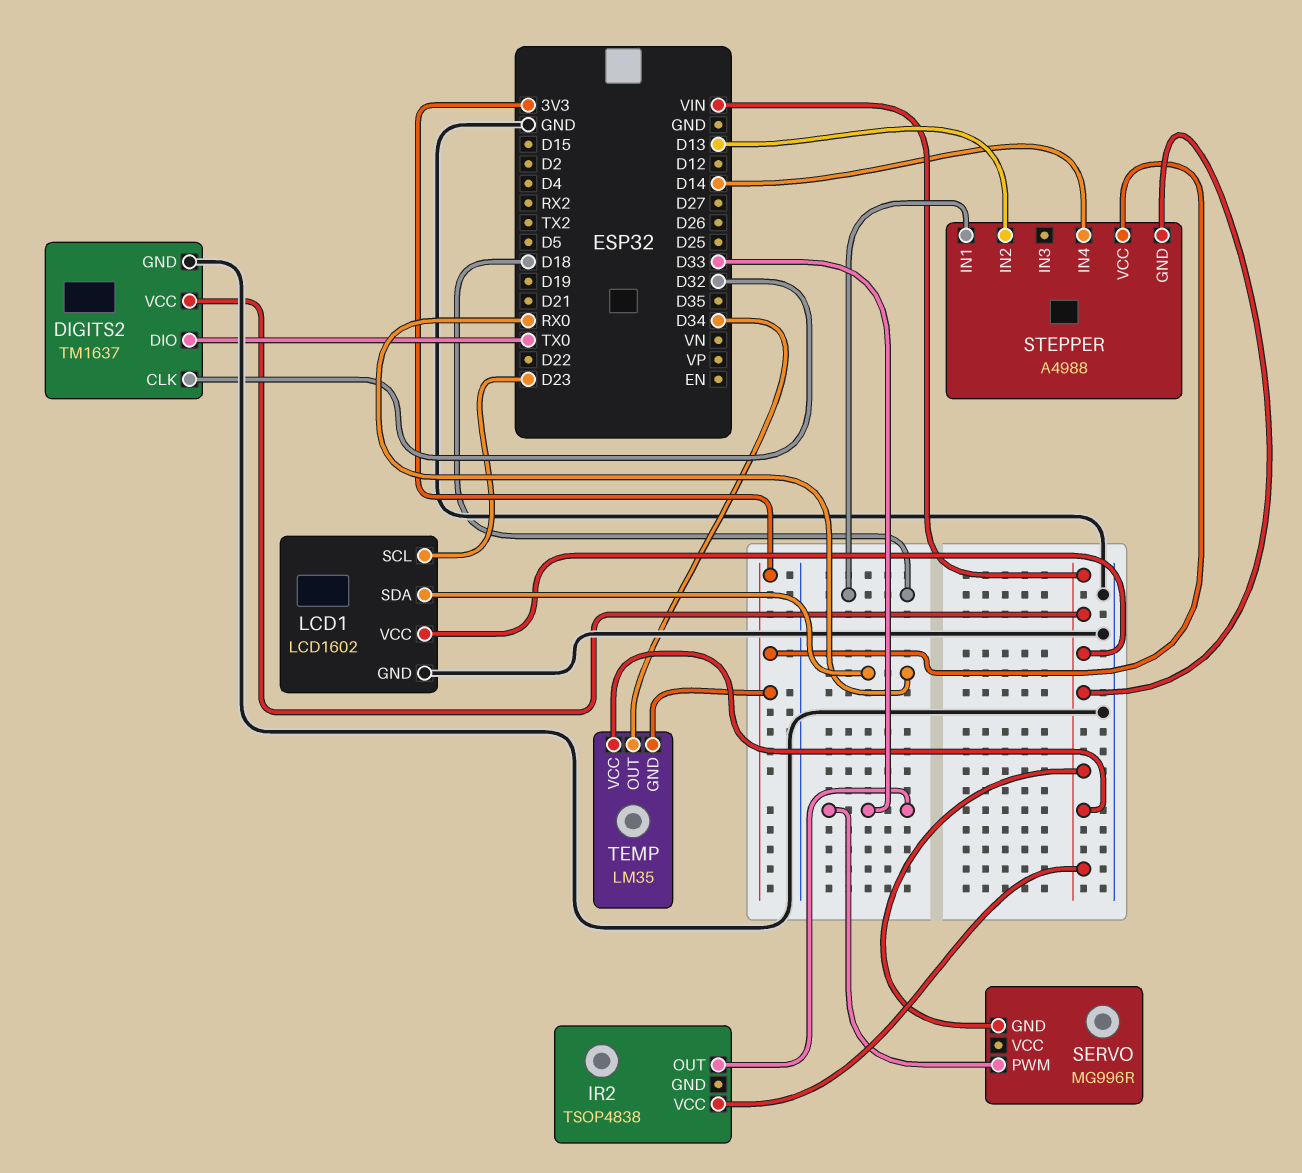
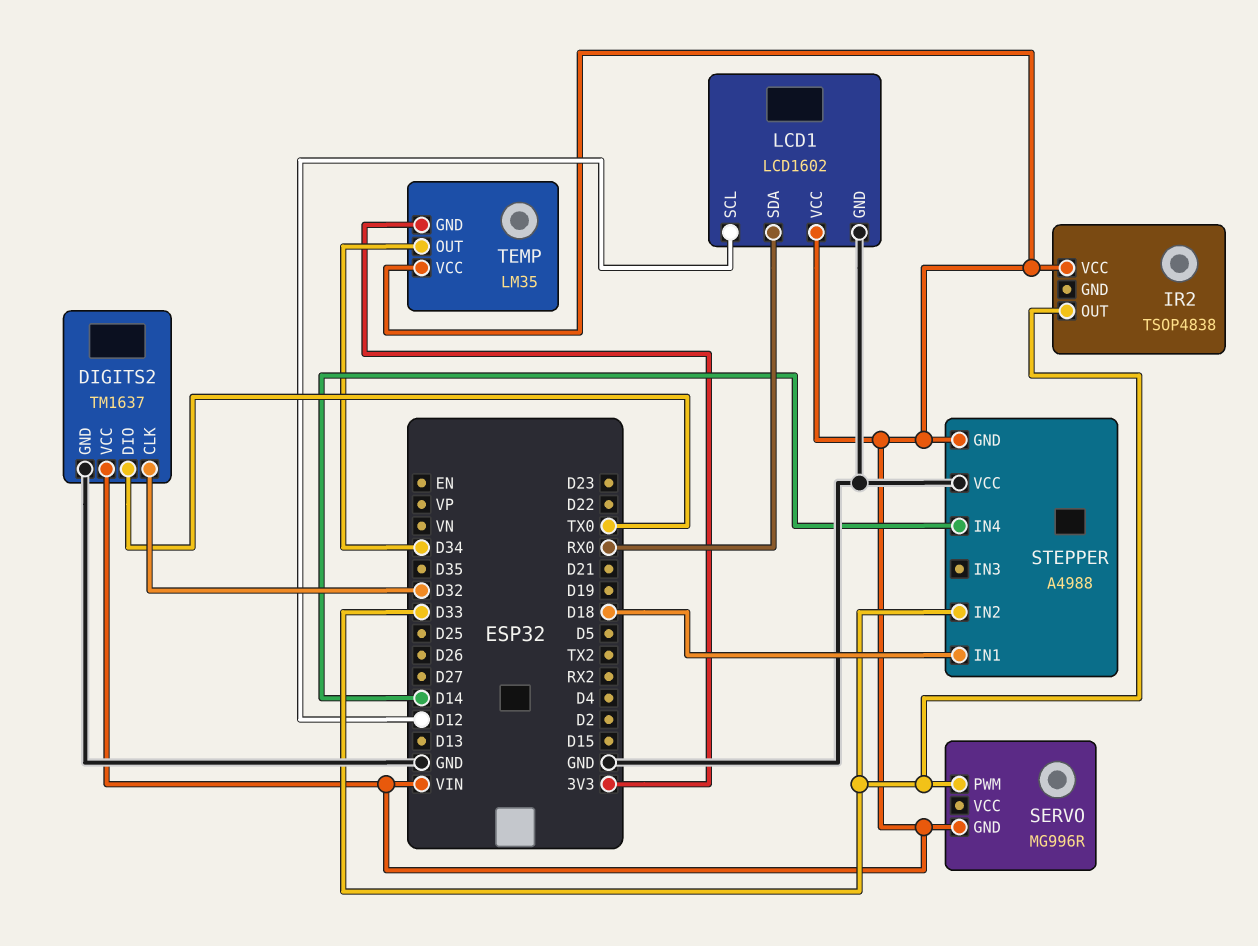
LCD1 pin SCL: D23 -> D12
STEPPER pin IN2: D13 -> D33
STEPPER pin VCC: 3V3 -> GND

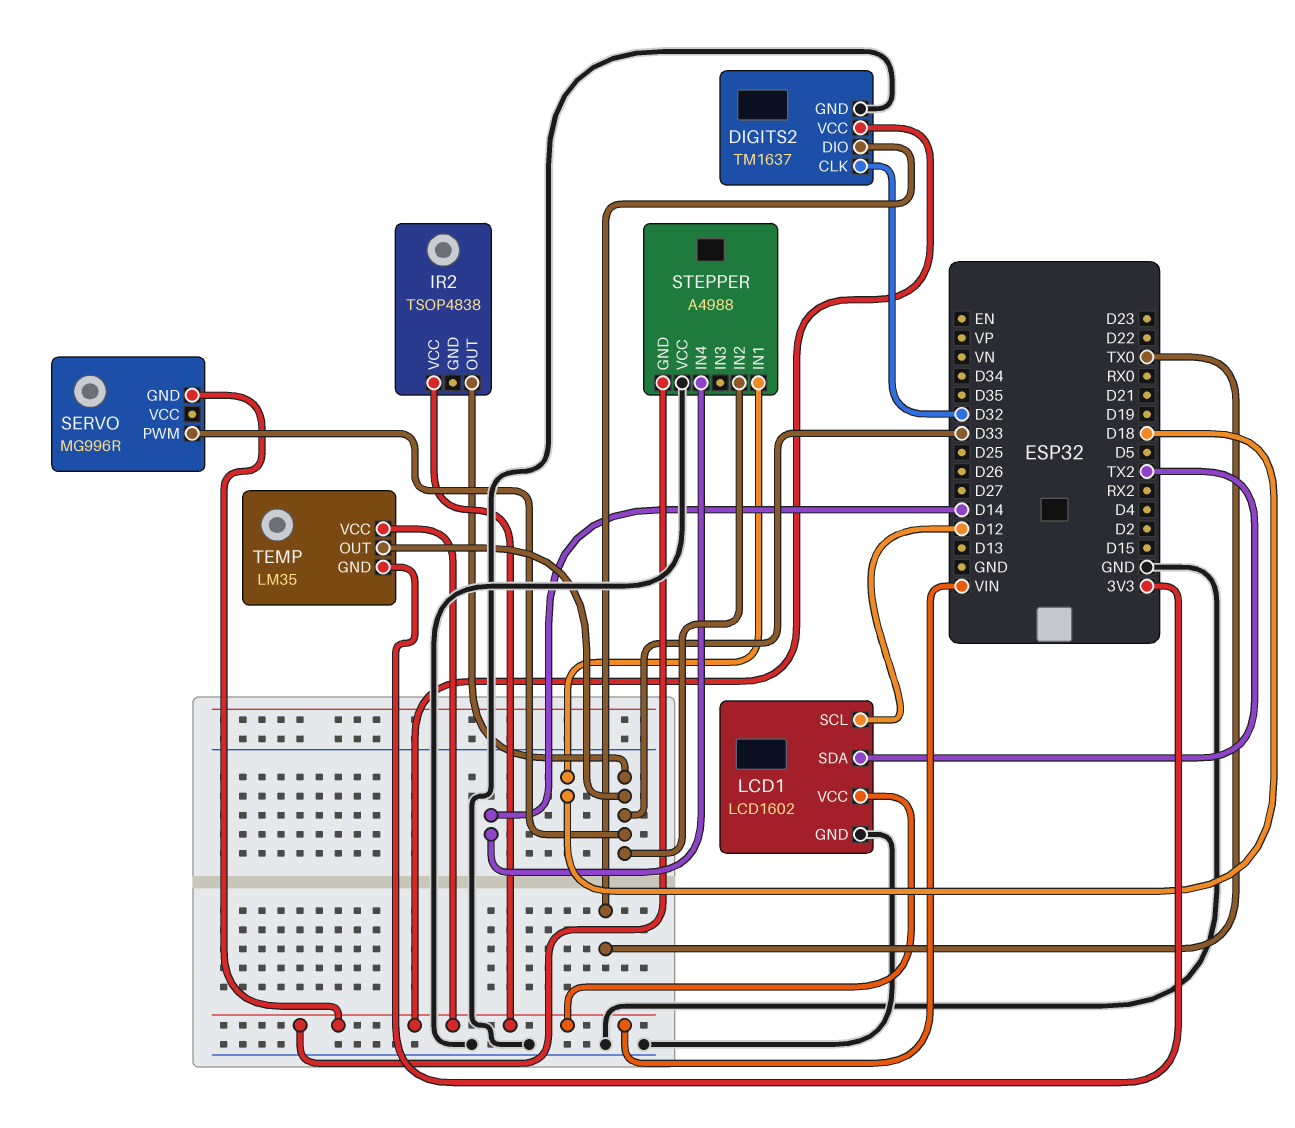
LCD1 pin SDA: RX0 -> TX2
TEMP pin OUT: D34 -> D33

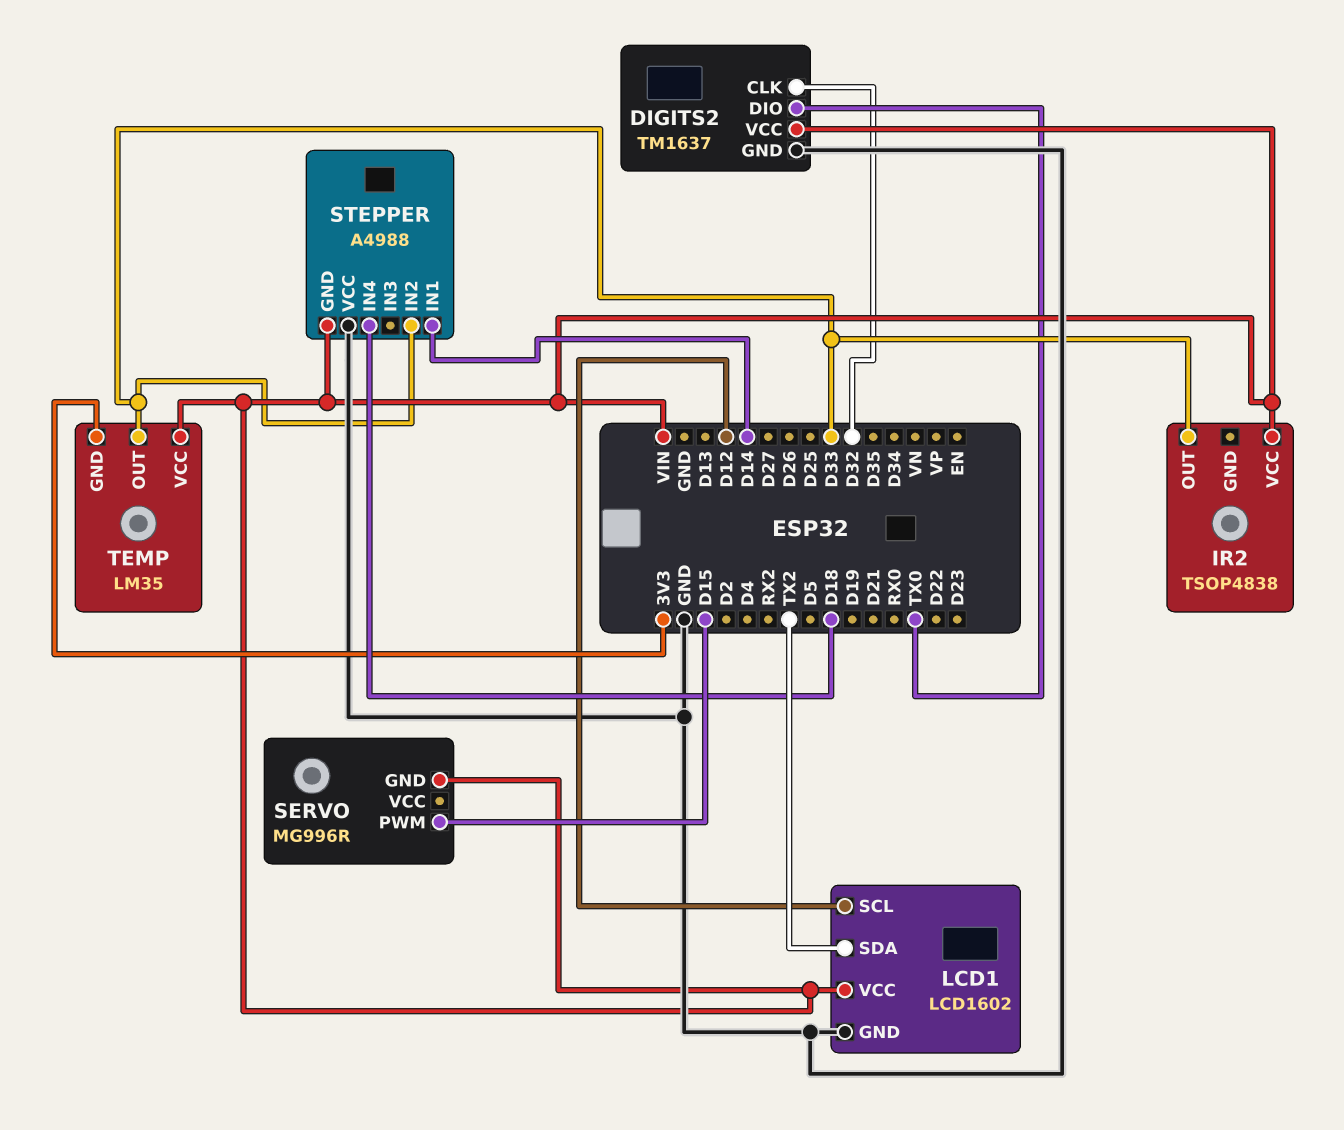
SERVO pin PWM: D33 -> D15
STEPPER pin IN1: D18 -> D14
STEPPER pin IN4: D14 -> D18

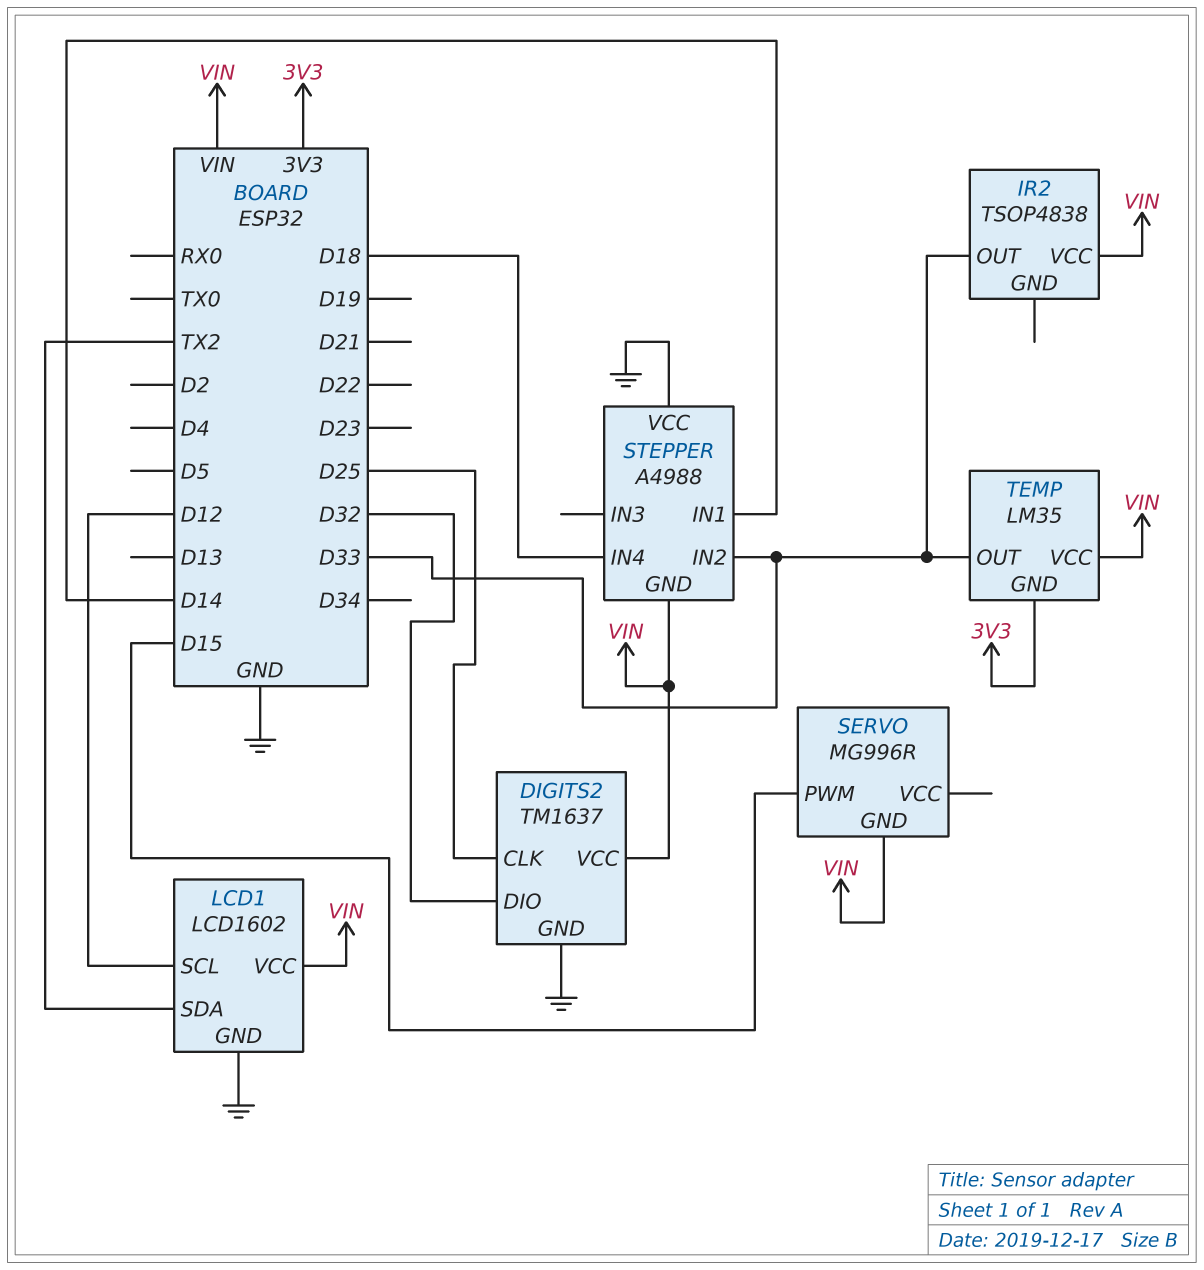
DIGITS2 pin CLK: D32 -> D25
DIGITS2 pin DIO: TX0 -> D32

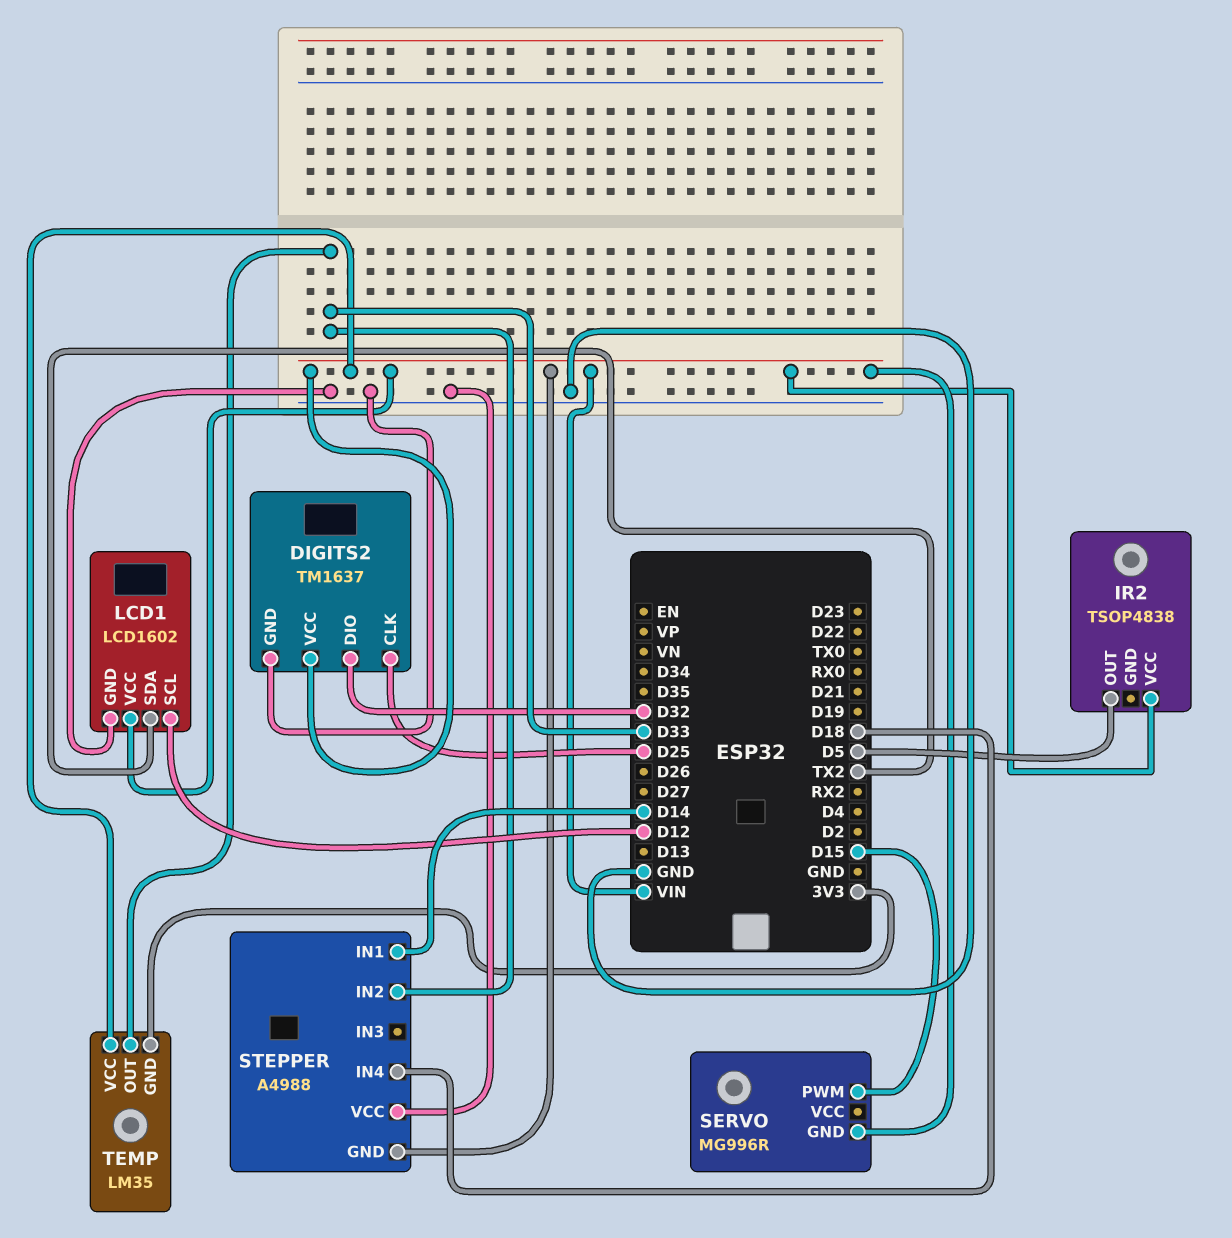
IR2 pin OUT: D33 -> D5

